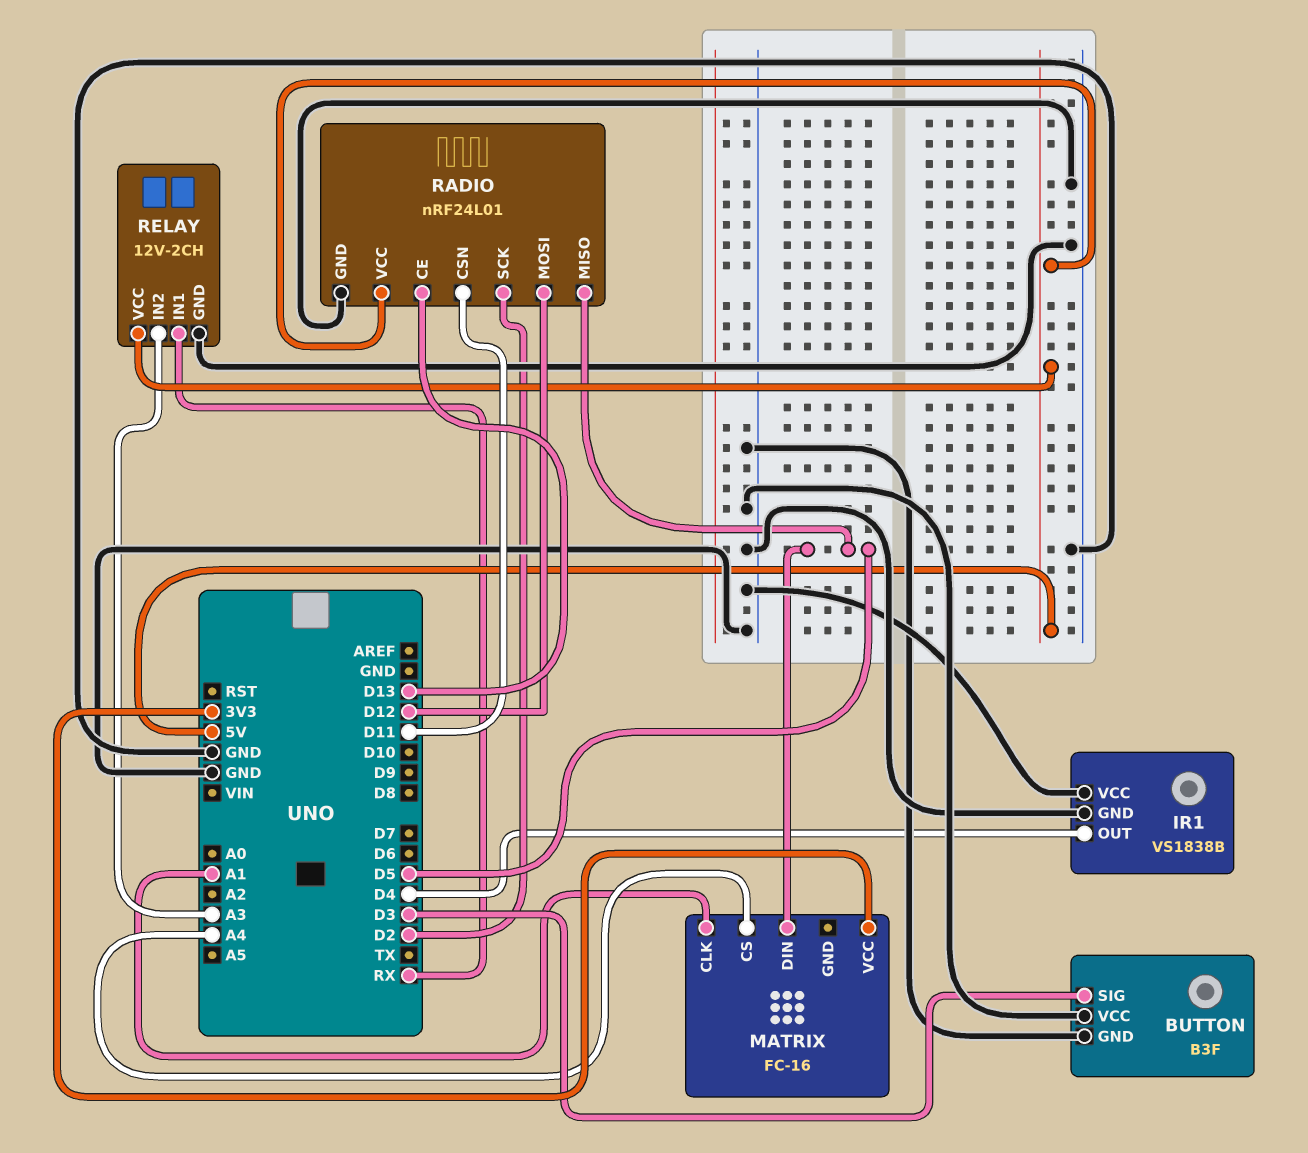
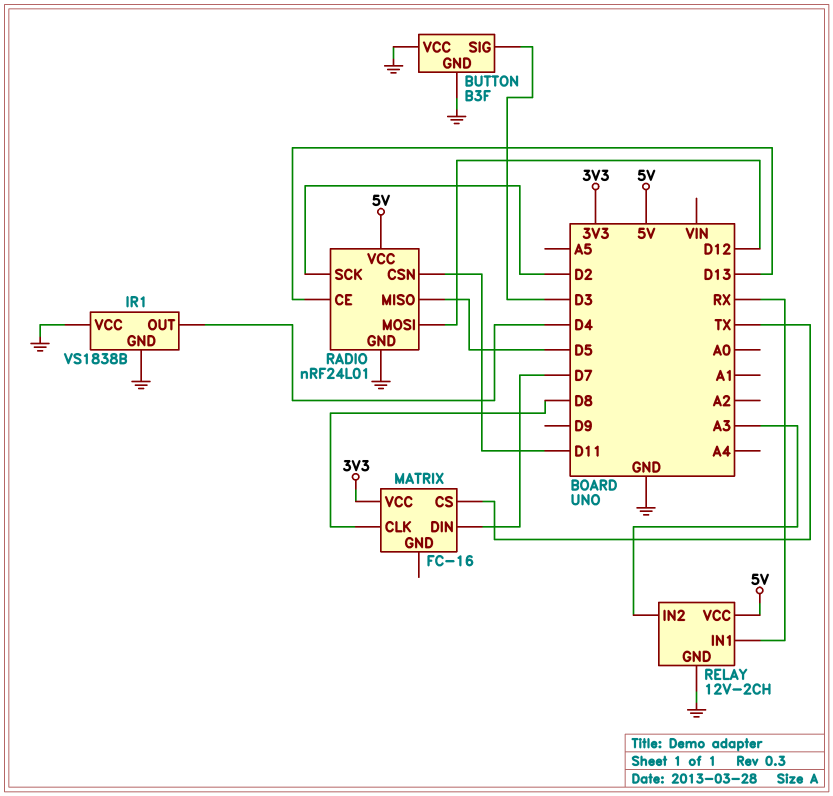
MATRIX pin CLK: A1 -> D8
MATRIX pin CS: A4 -> TX
MATRIX pin DIN: D5 -> D7

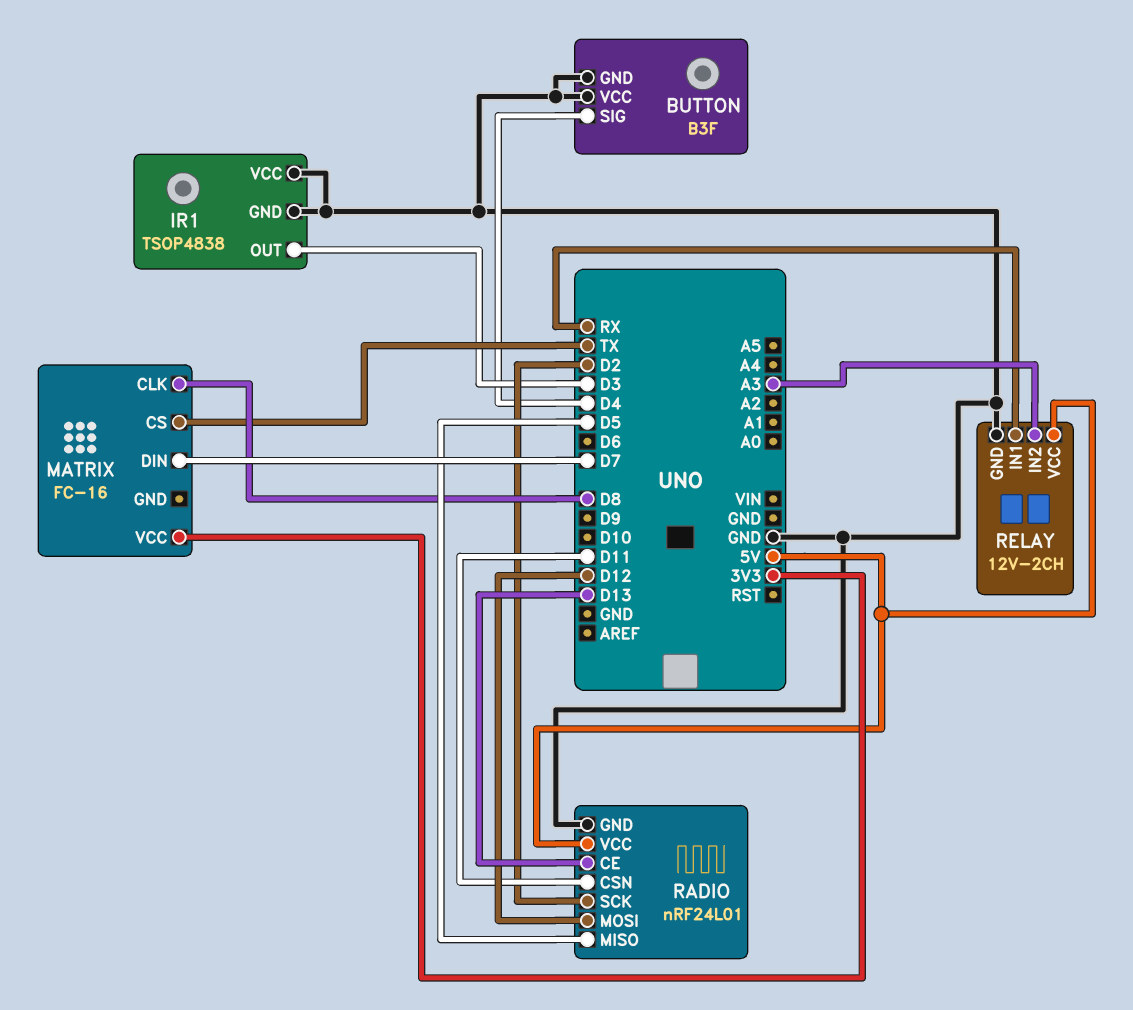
BUTTON pin SIG: D3 -> D4
IR1: VS1838B -> TSOP4838
IR1 pin OUT: D4 -> D3

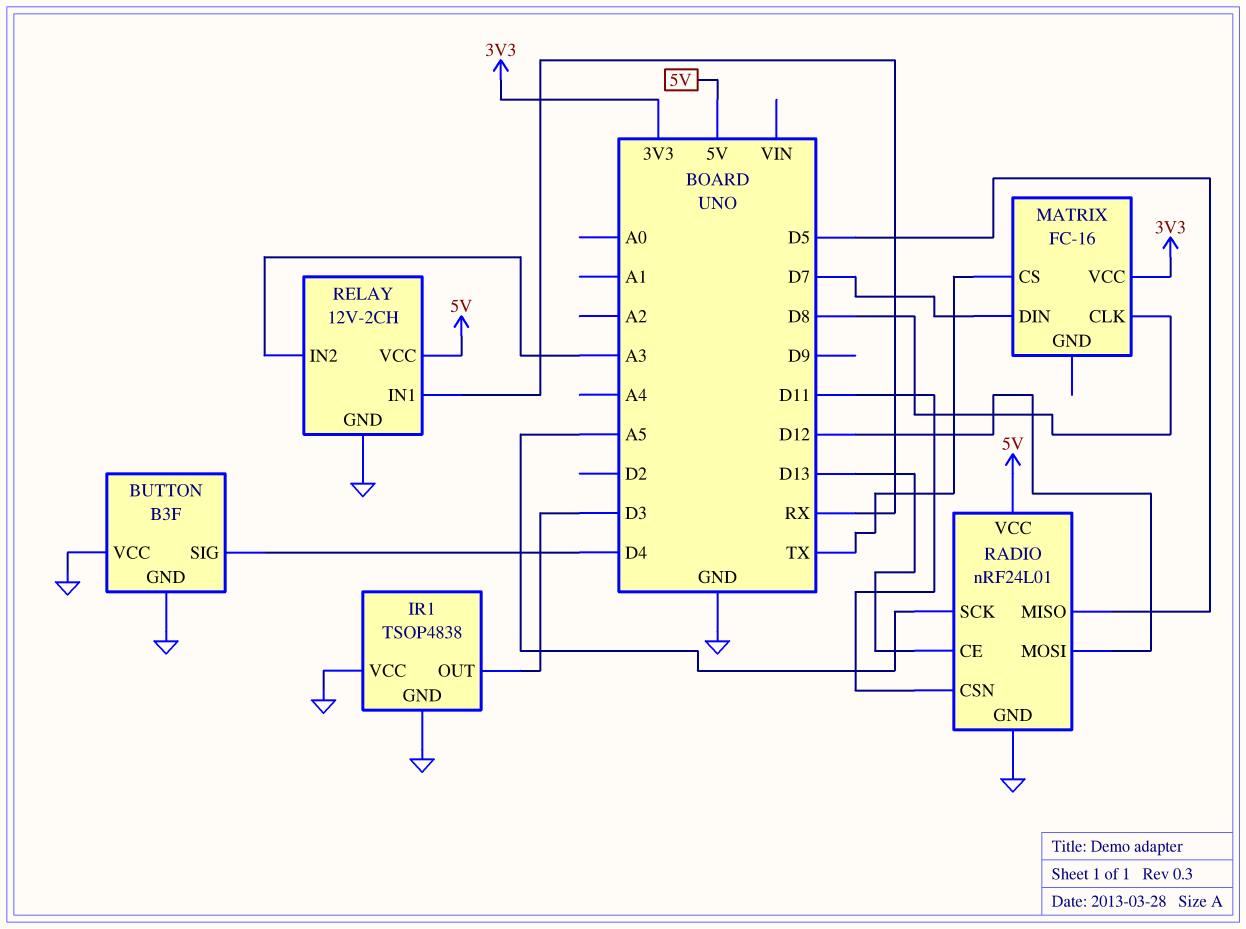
RADIO pin SCK: D2 -> A5

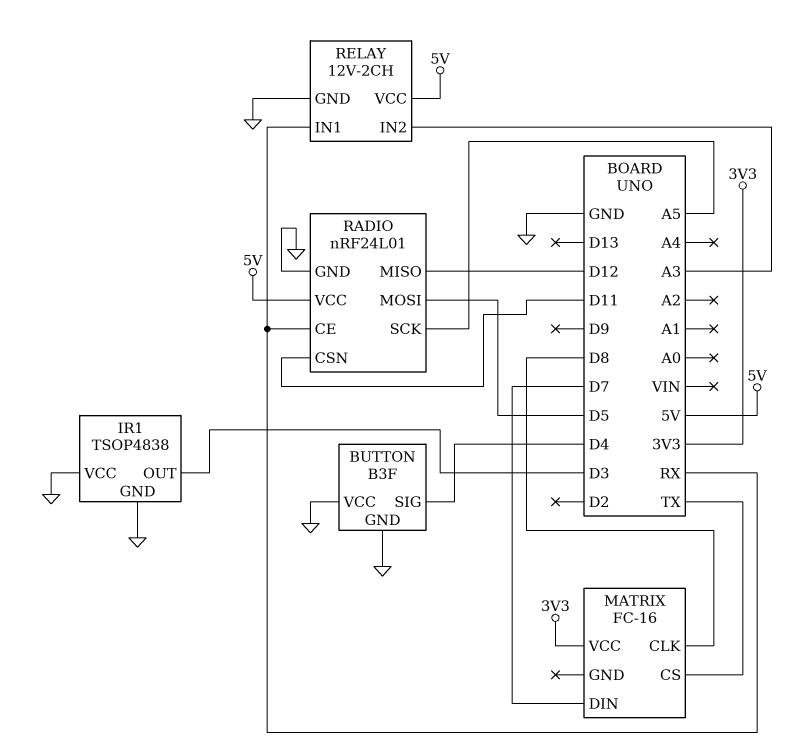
RADIO pin CE: D13 -> RX
RADIO pin MISO: D5 -> D12
RADIO pin MOSI: D12 -> D5

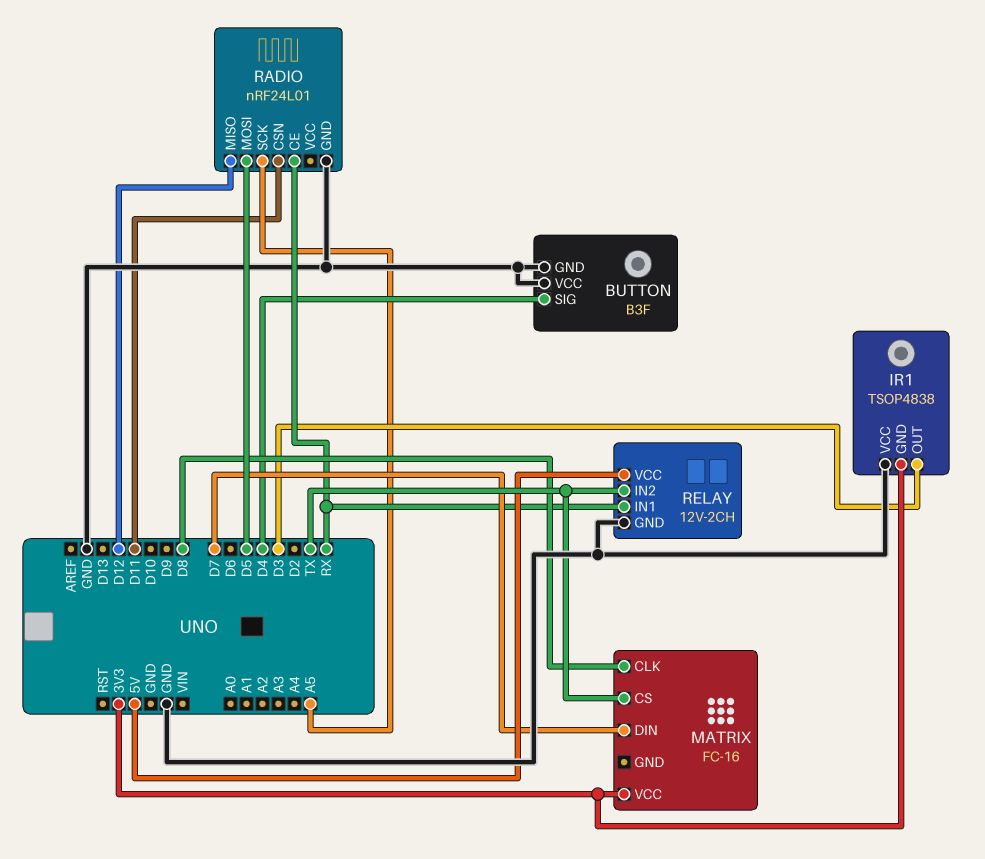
IR1 pin GND: GND -> 3V3
RADIO pin VCC: 5V -> none
RELAY pin IN2: A3 -> TX

